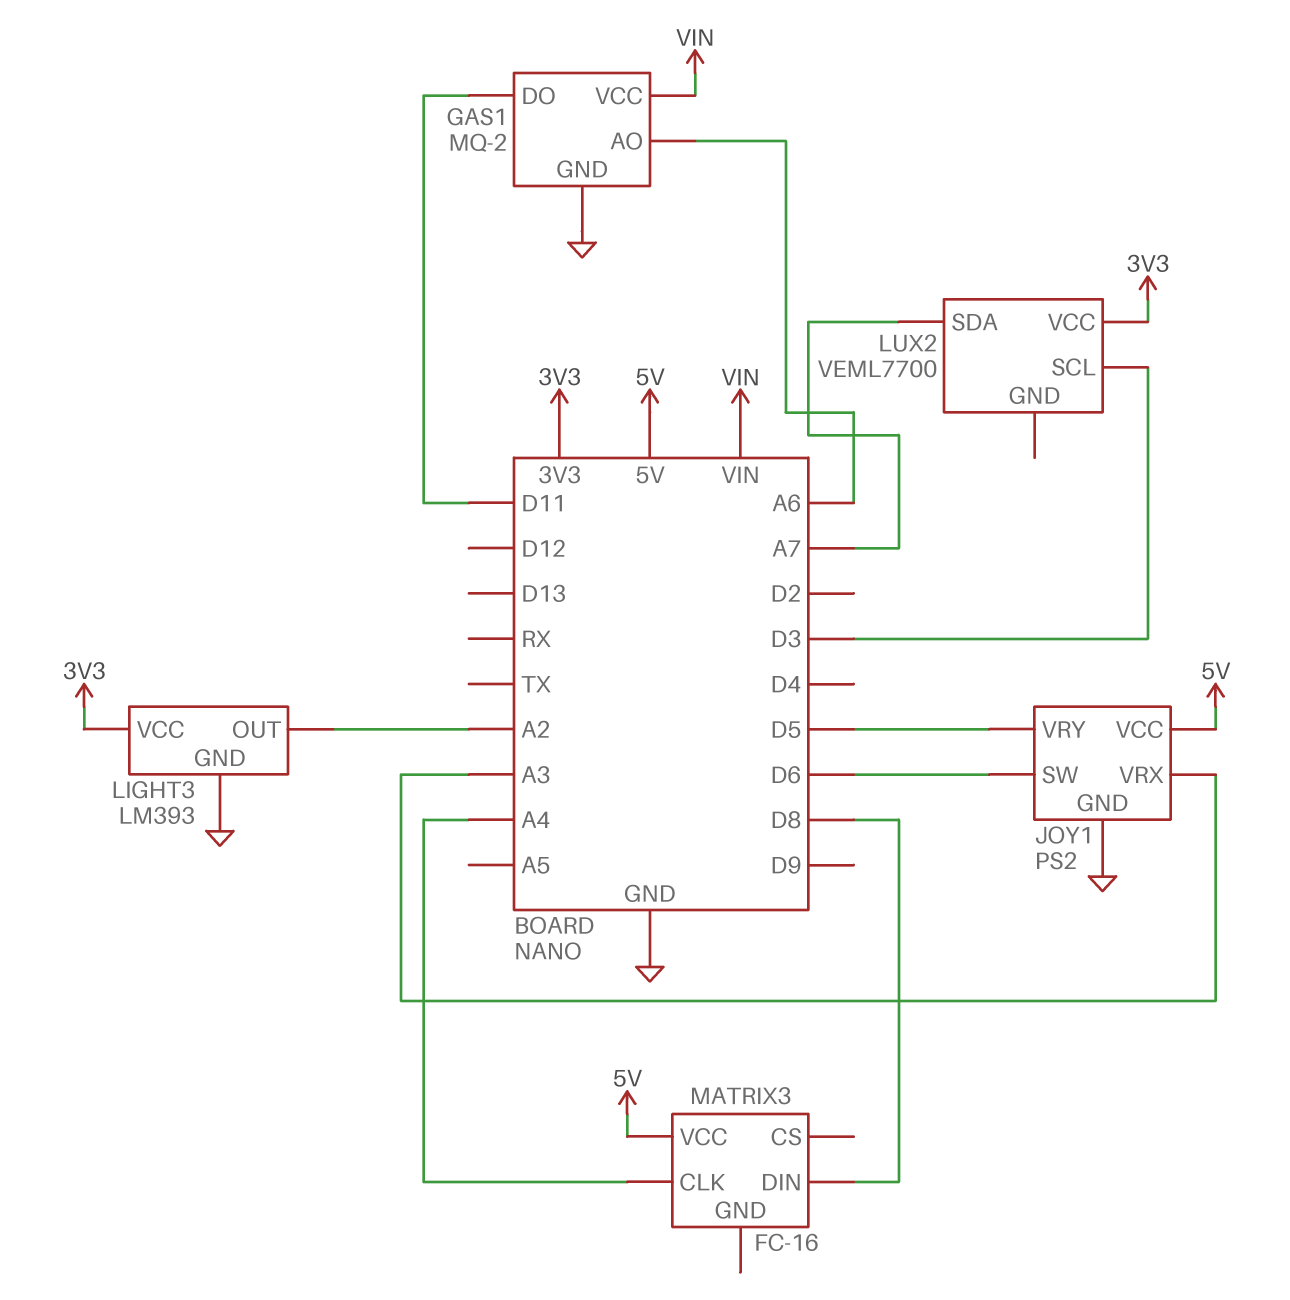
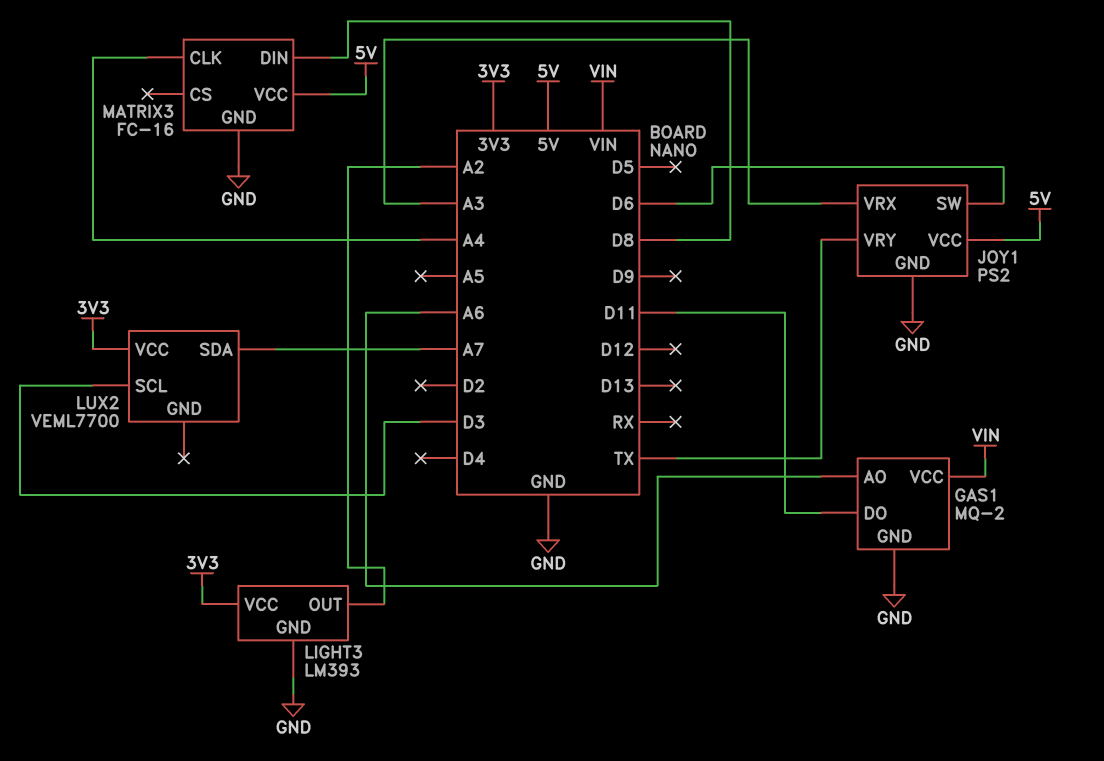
JOY1 pin VRY: D5 -> TX
MATRIX3 pin GND: none -> GND

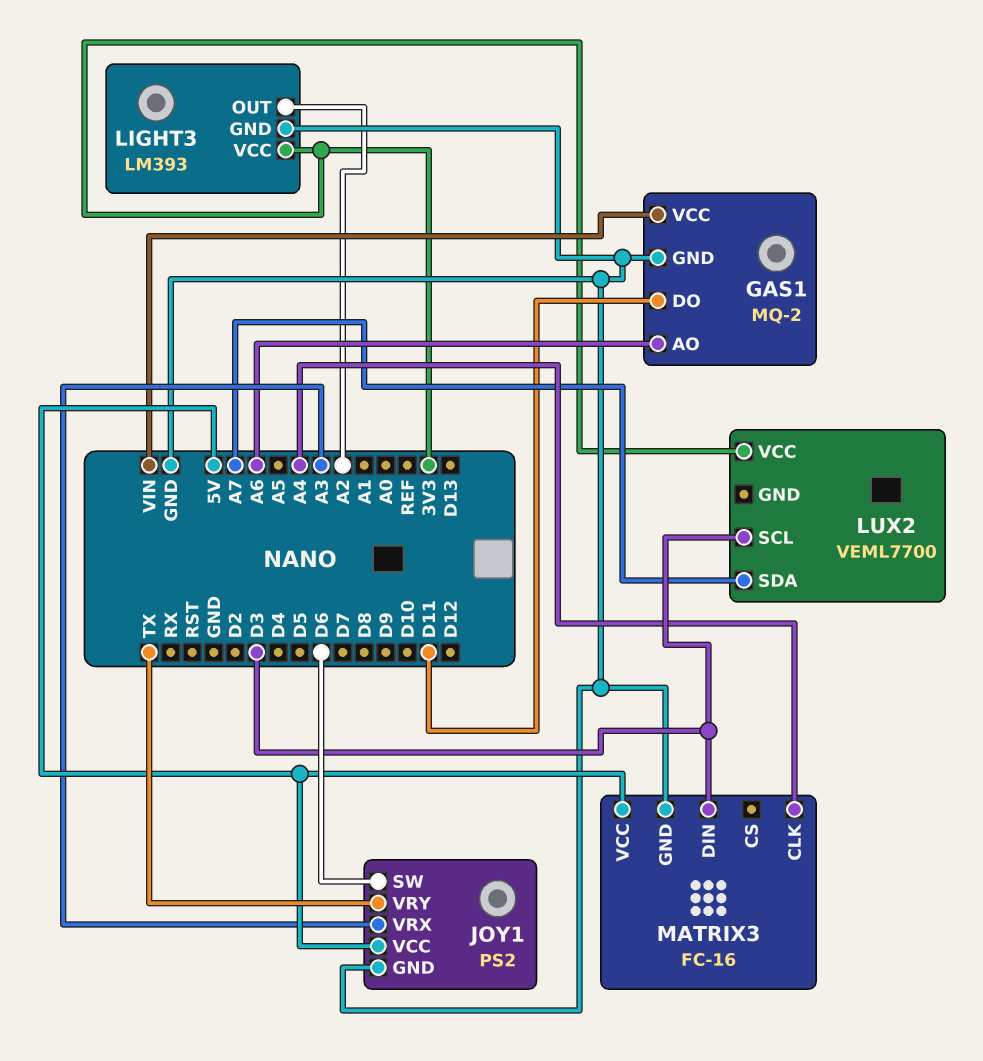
MATRIX3 pin DIN: D8 -> D3

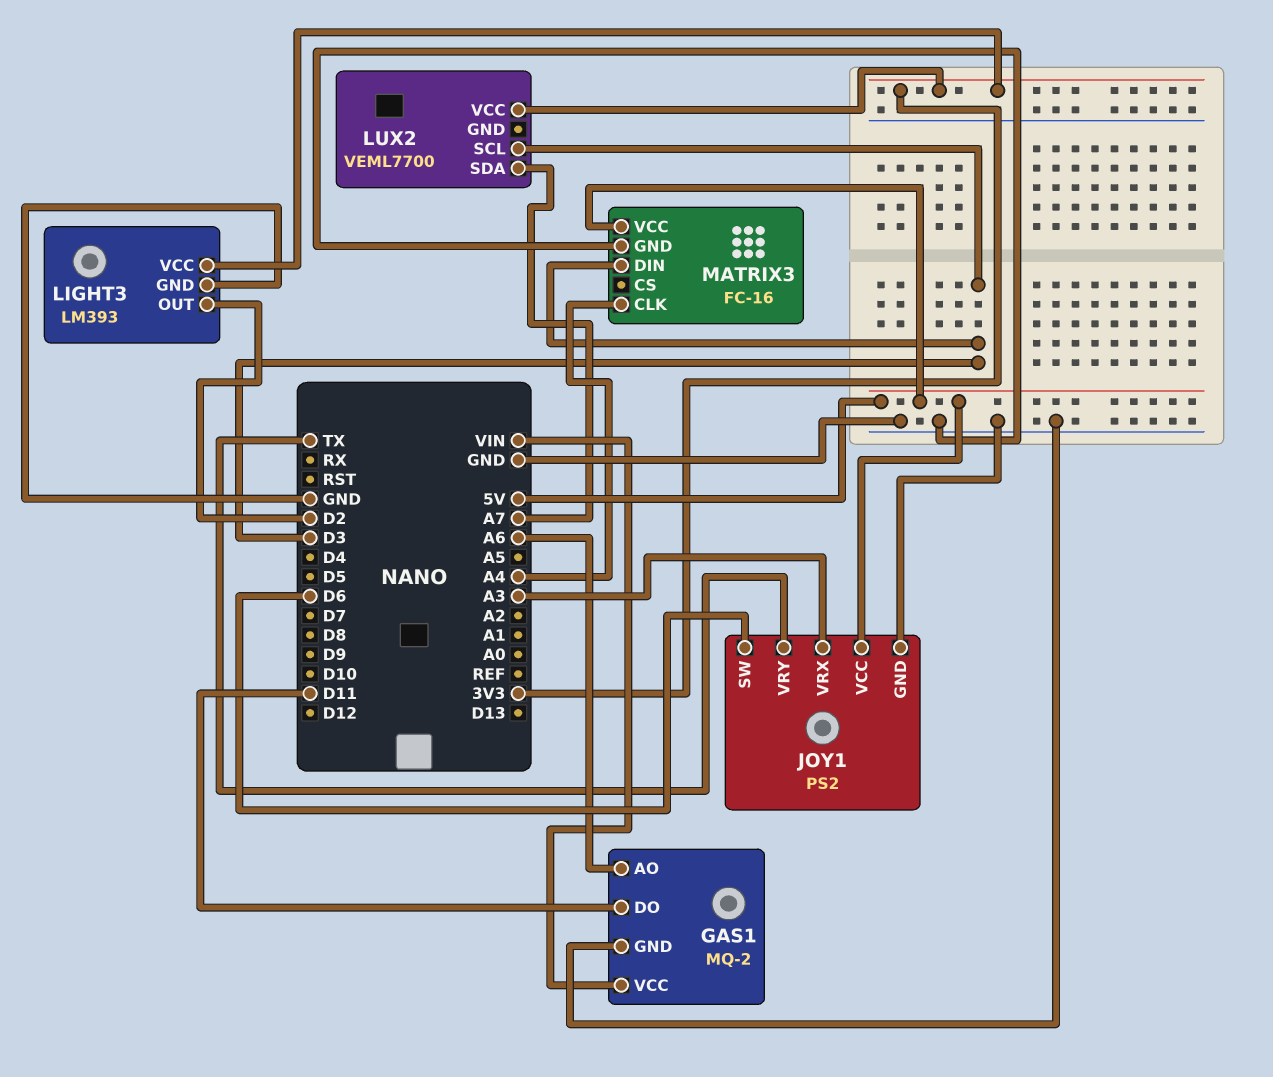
LIGHT3 pin OUT: A2 -> D2

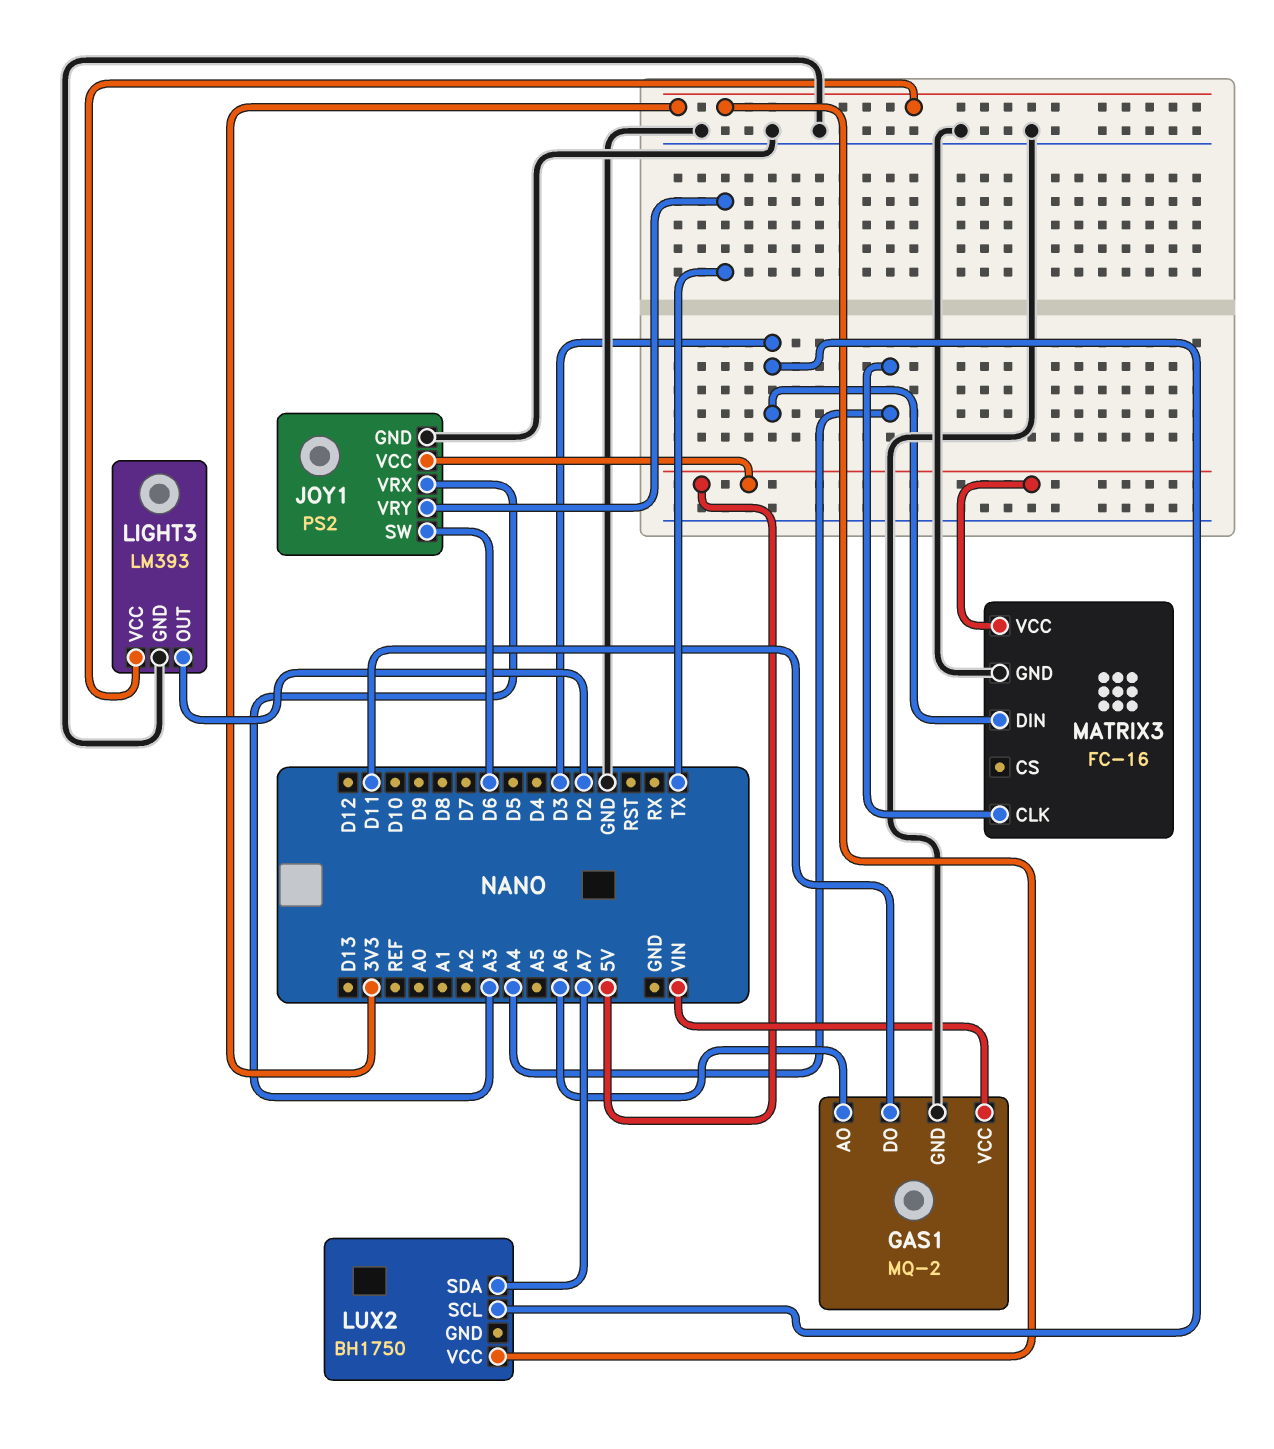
LUX2: VEML7700 -> BH1750

